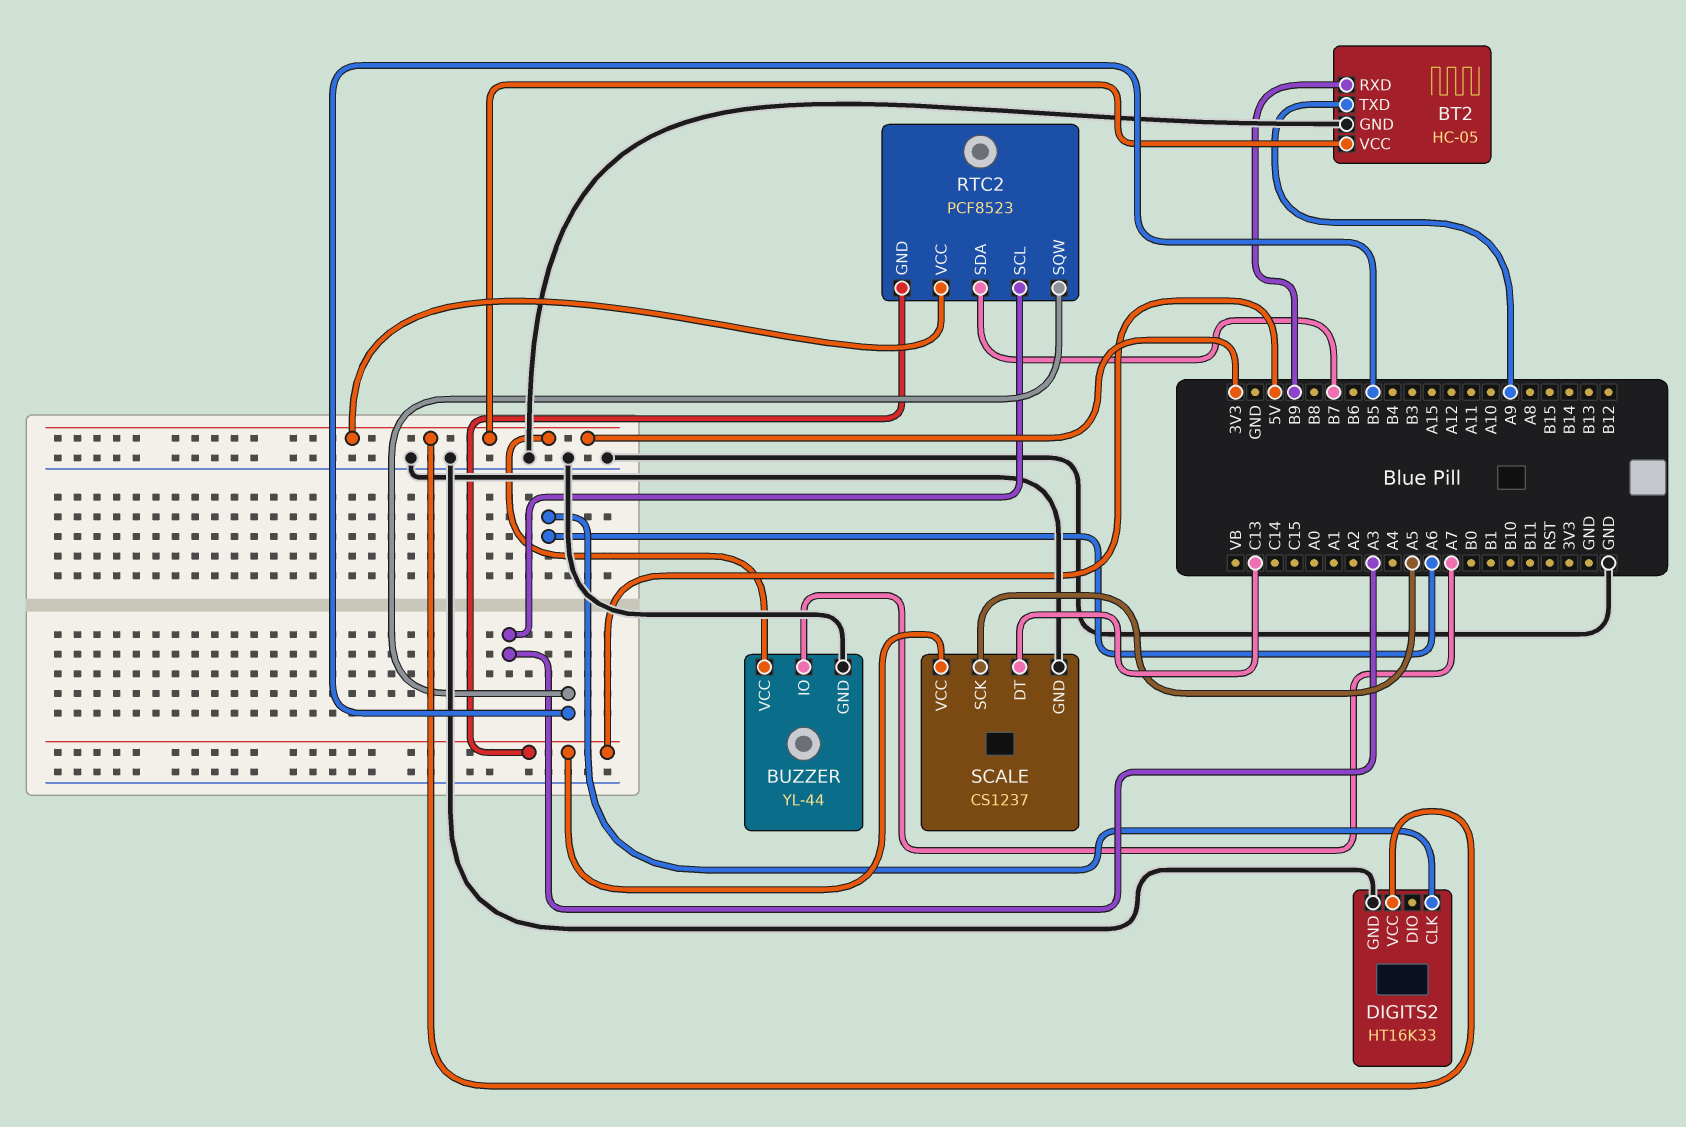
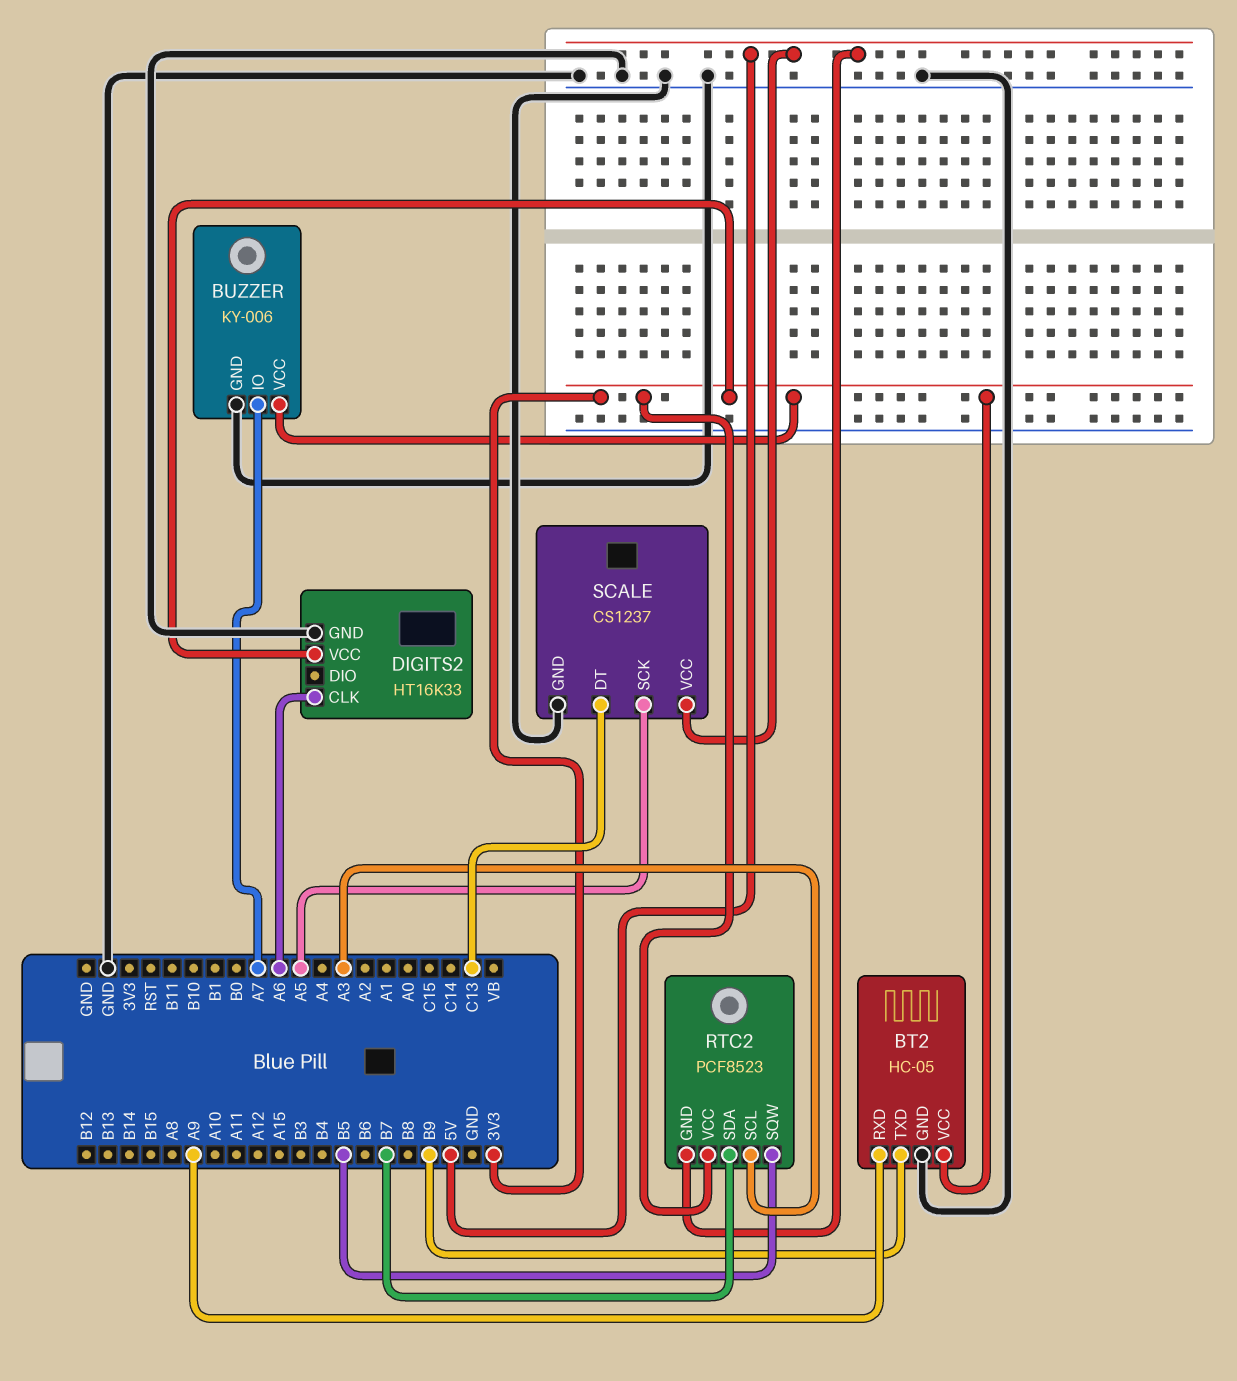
BT2 pin RXD: B9 -> A9
BT2 pin TXD: A9 -> B9
BUZZER: YL-44 -> KY-006

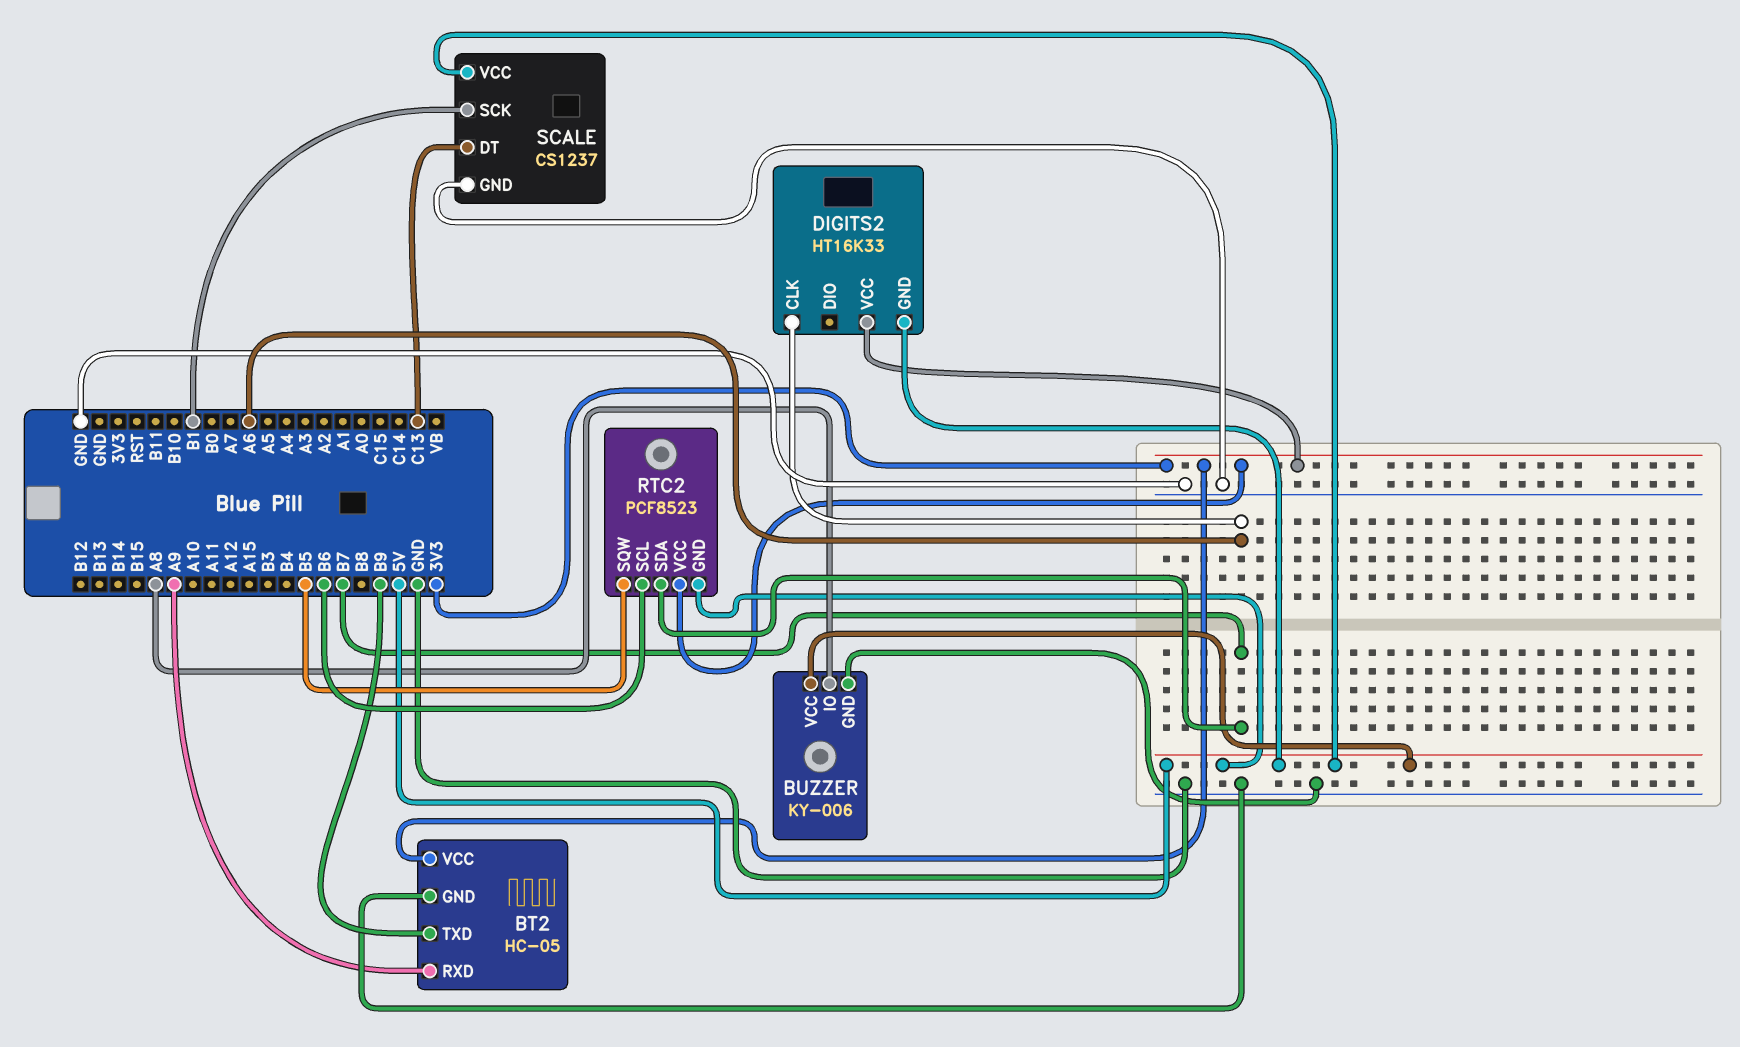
BUZZER pin IO: A7 -> A8
BUZZER pin VCC: 3V3 -> 5V
DIGITS2 pin GND: GND -> 5V
RTC2 pin SCL: A3 -> B6
SCALE pin SCK: A5 -> B1

